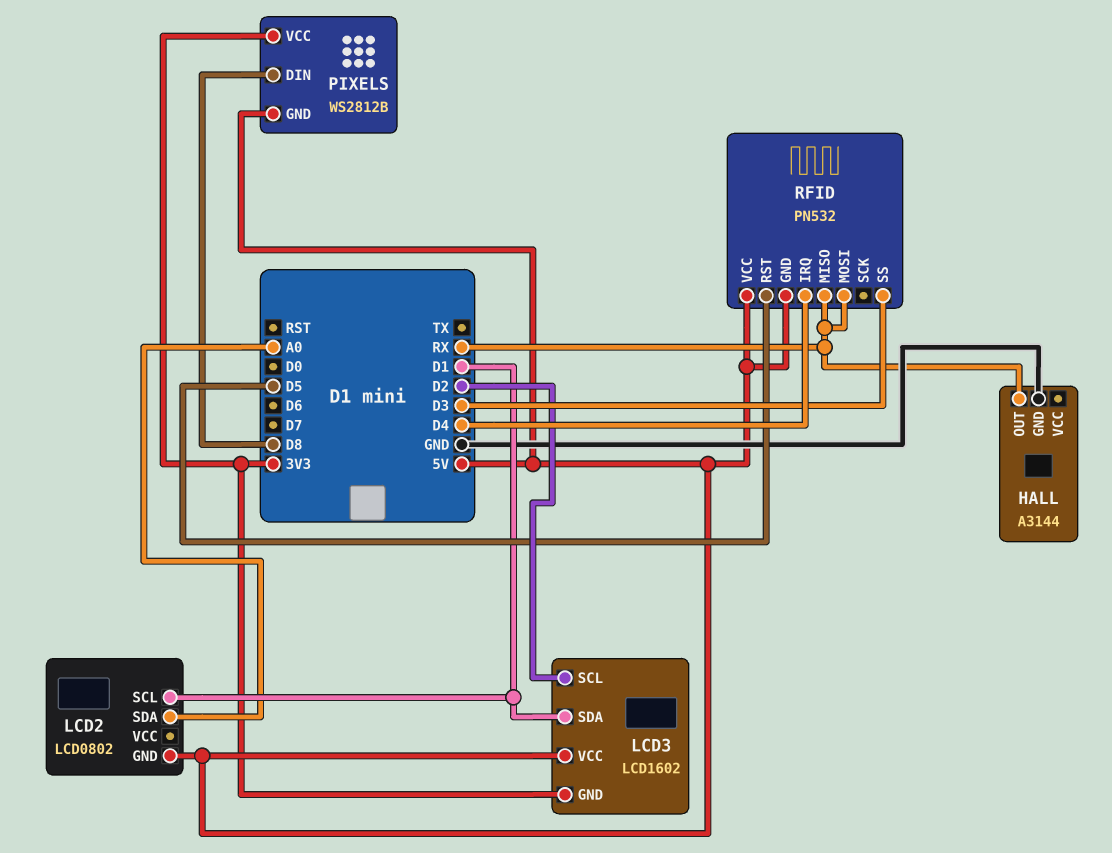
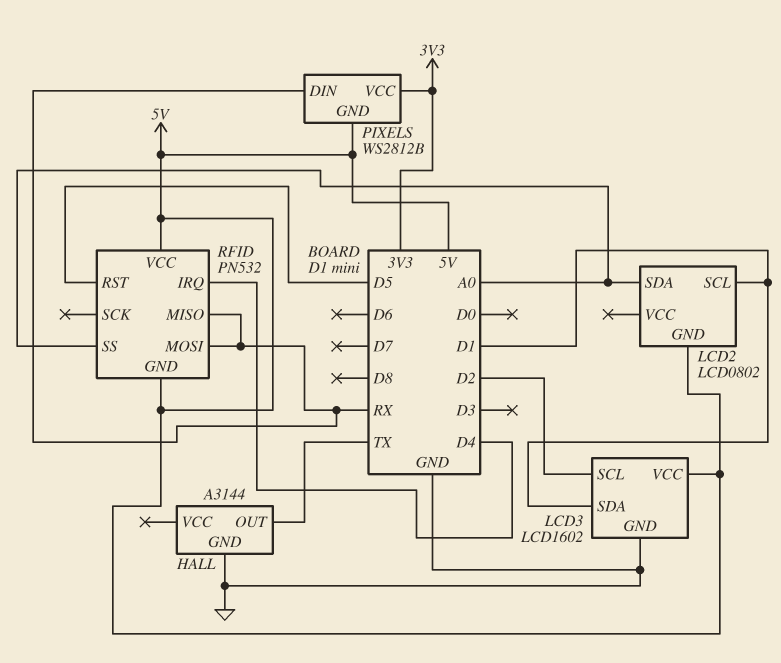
HALL pin OUT: RX -> TX
LCD3 pin GND: 3V3 -> GND
PIXELS pin DIN: D8 -> RX
RFID pin SS: D3 -> A0

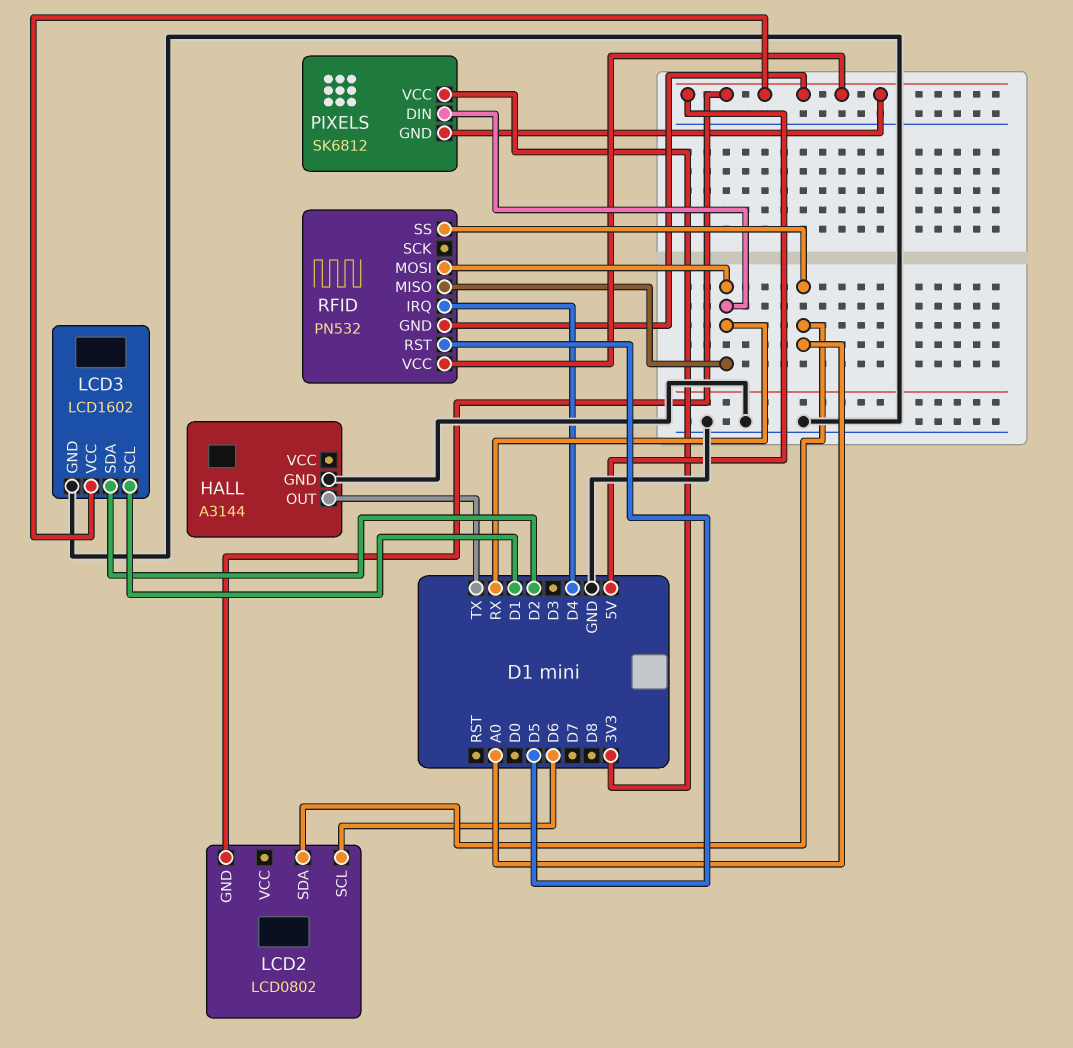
LCD2 pin SCL: D1 -> D6
LCD3 pin SCL: D2 -> D1
LCD3 pin SDA: D1 -> D2
PIXELS: WS2812B -> SK6812

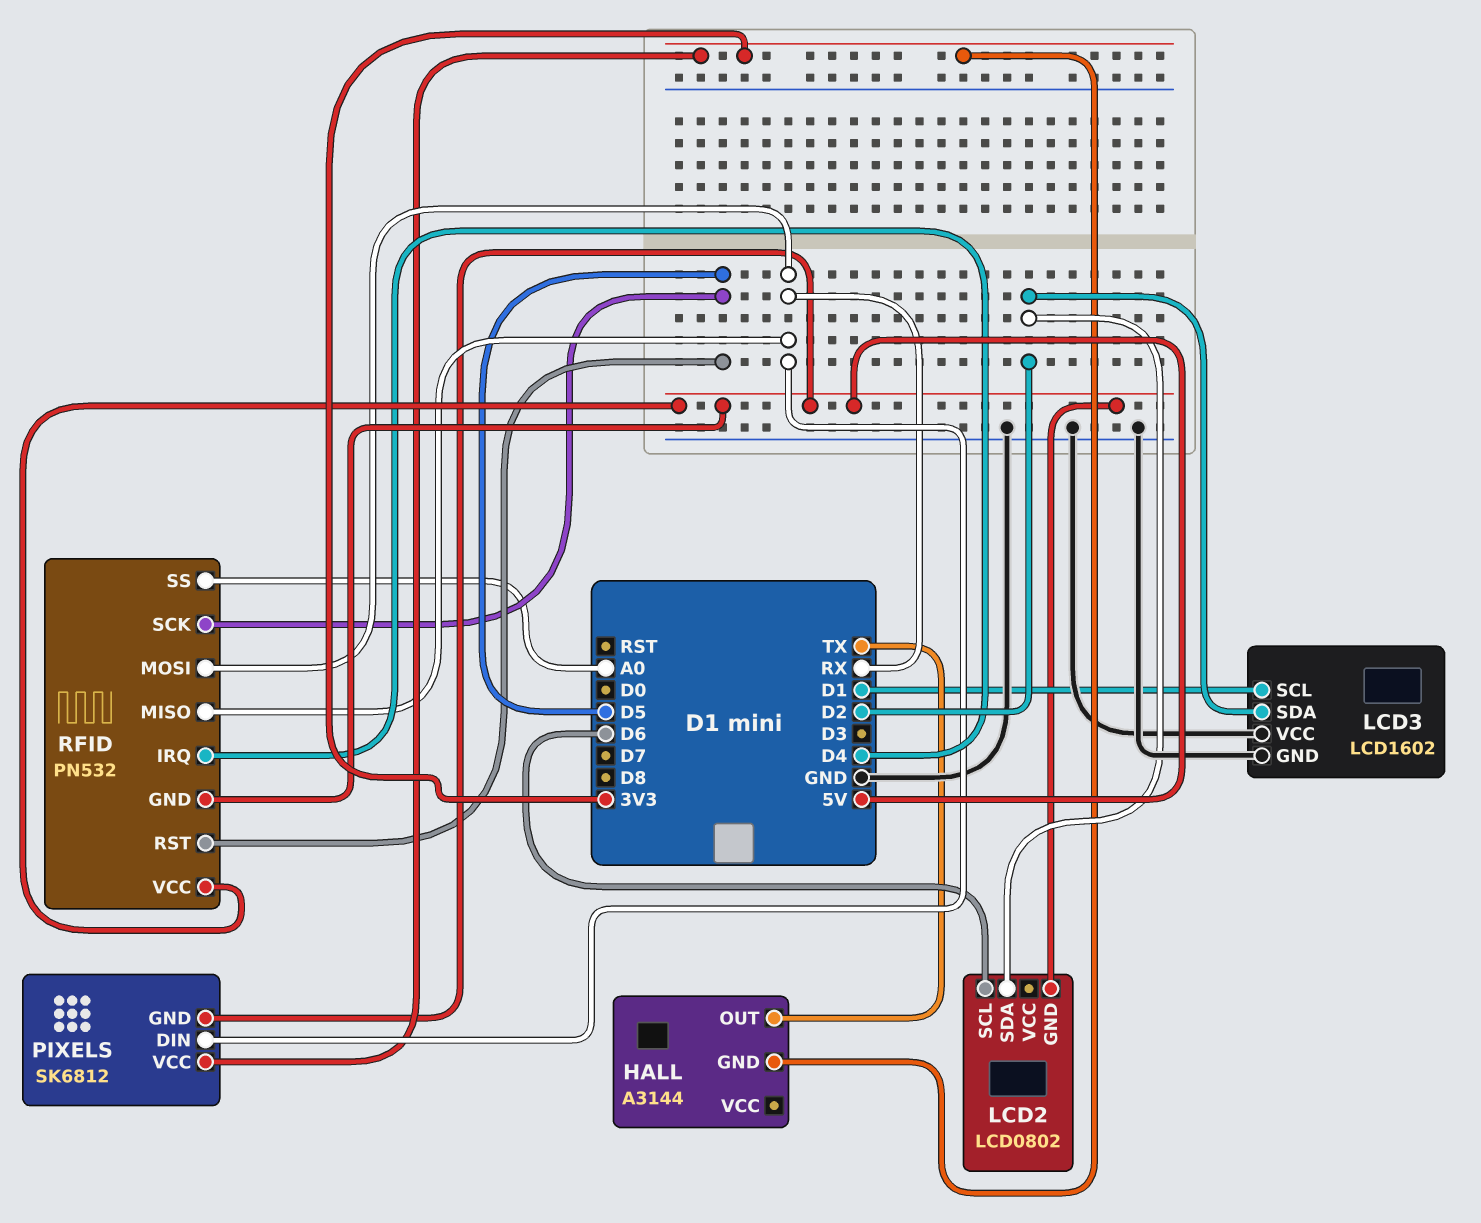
HALL pin GND: GND -> 3V3
LCD2 pin SDA: A0 -> D2
LCD3 pin VCC: 5V -> GND
RFID pin SCK: none -> D5

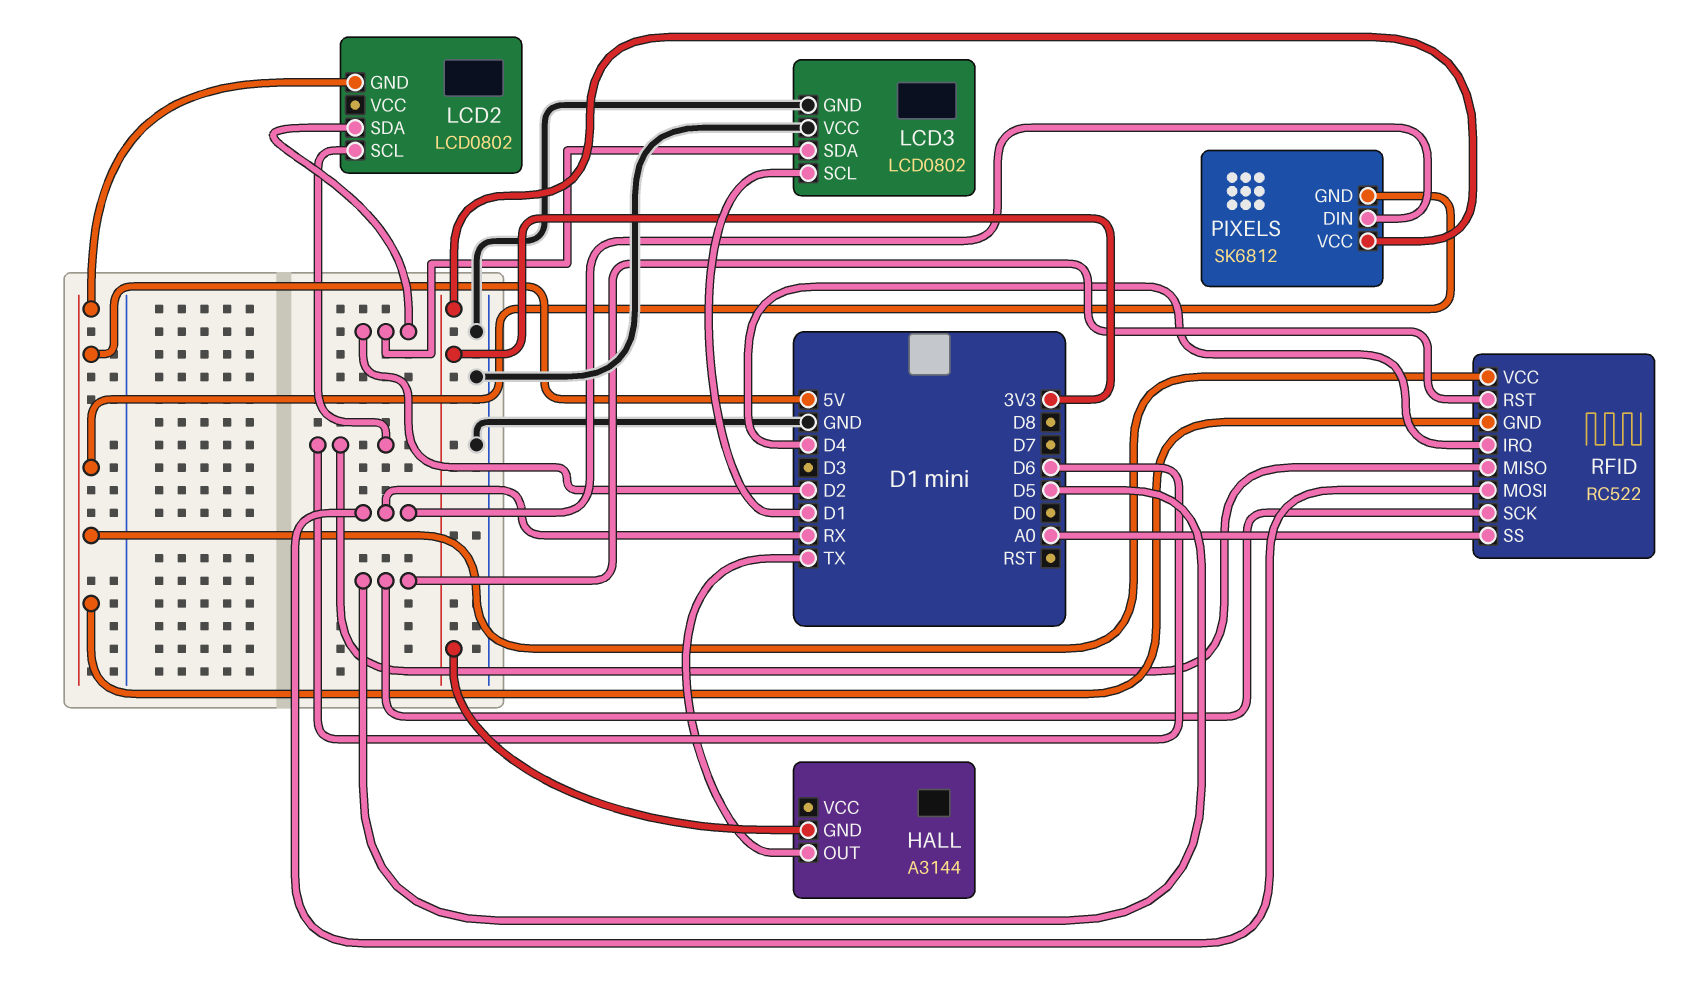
LCD3: LCD1602 -> LCD0802
RFID: PN532 -> RC522
RFID pin MISO: RX -> D6

